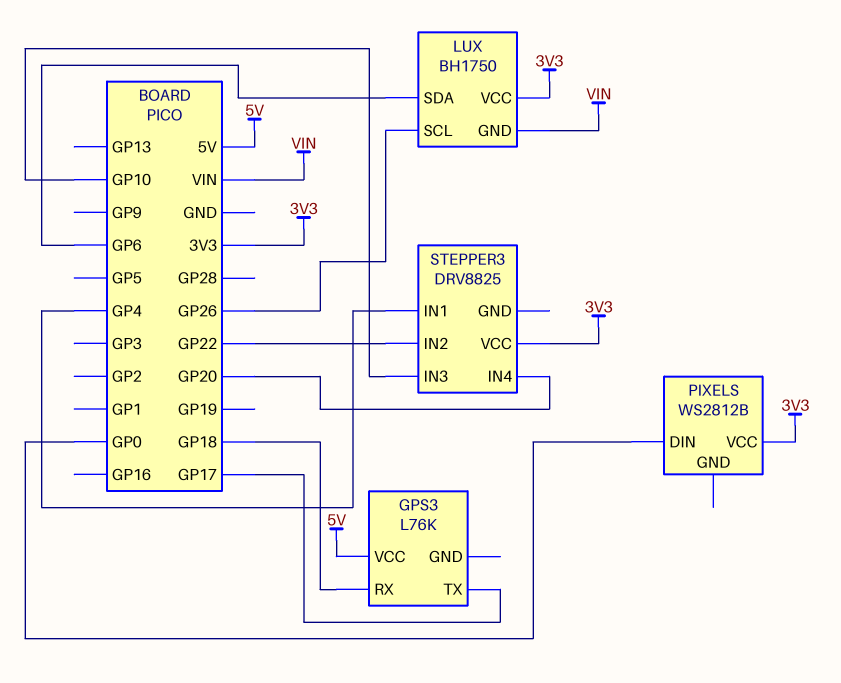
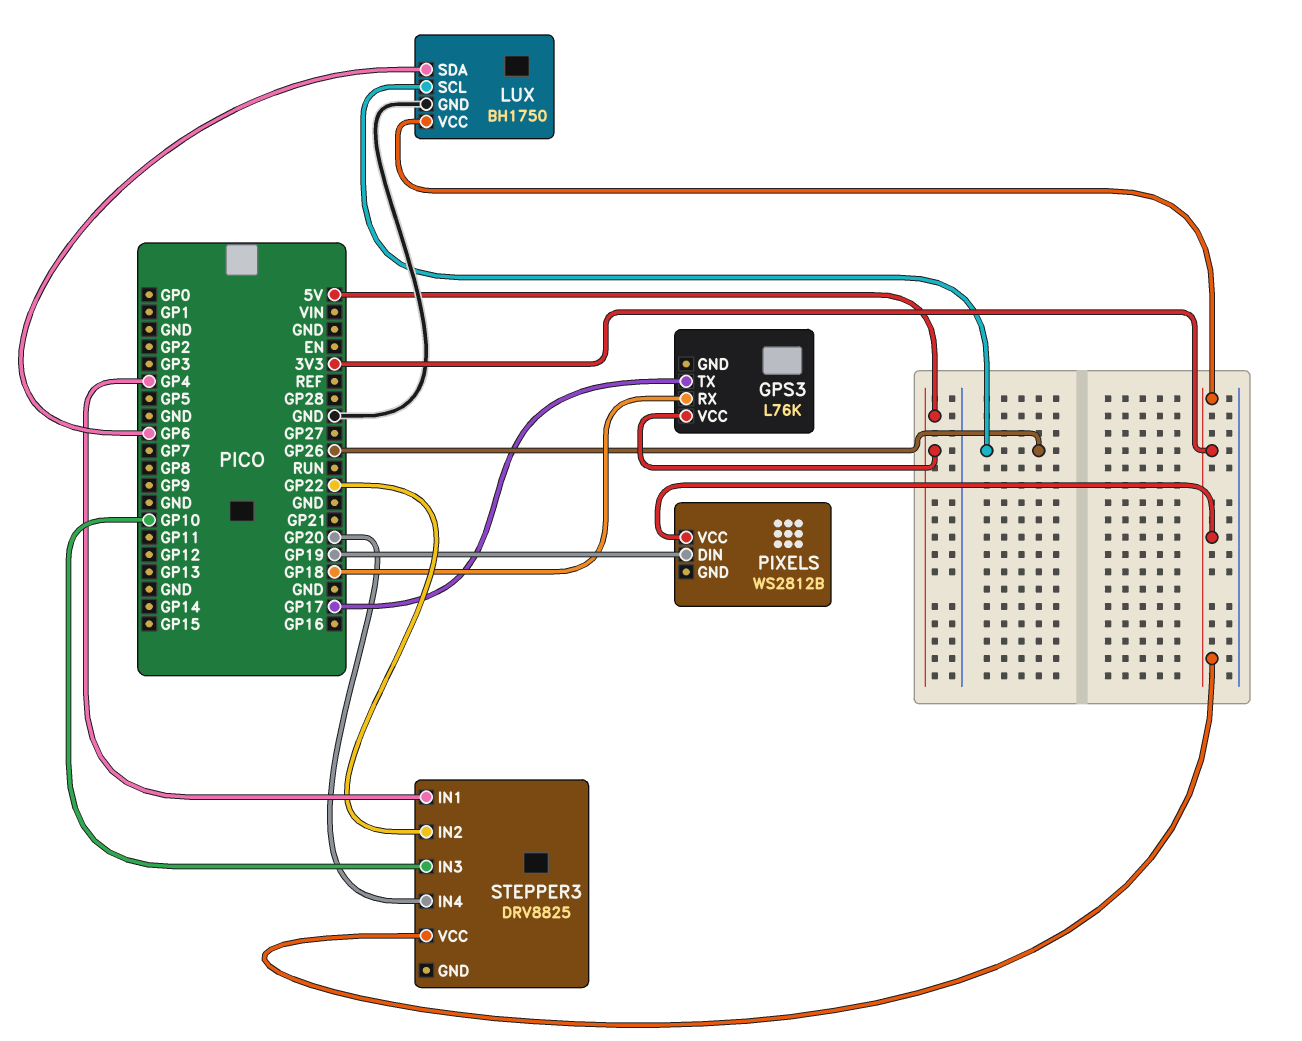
LUX pin GND: VIN -> GND
PIXELS pin DIN: GP0 -> GP19

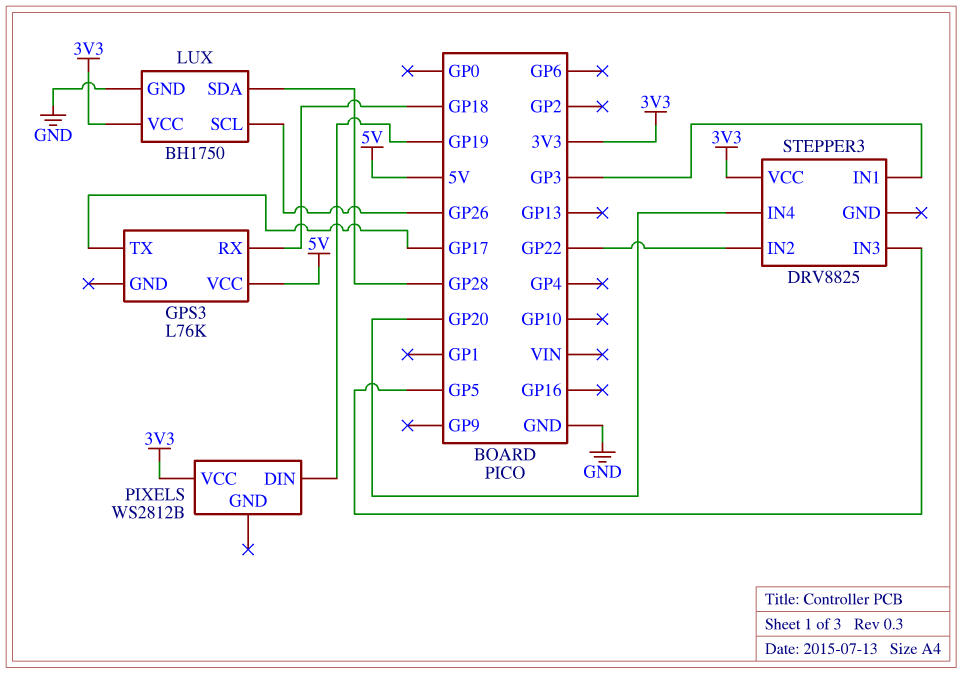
LUX pin SDA: GP6 -> GP28
STEPPER3 pin IN1: GP4 -> GP3
STEPPER3 pin IN3: GP10 -> GP5

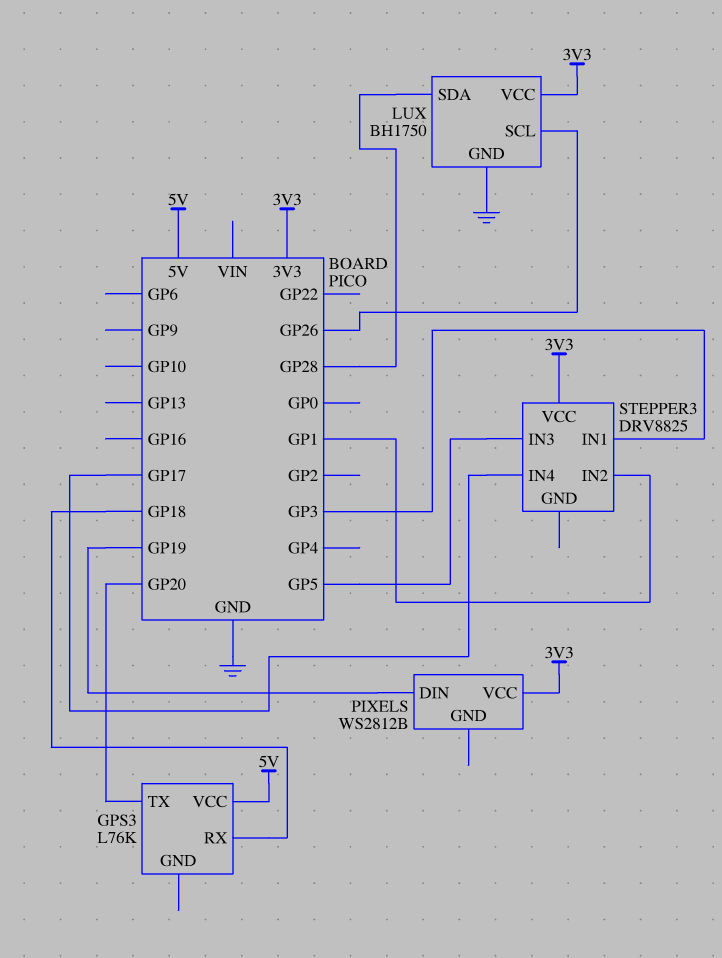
GPS3 pin TX: GP17 -> GP20
STEPPER3 pin IN2: GP22 -> GP1
STEPPER3 pin IN4: GP20 -> GP17

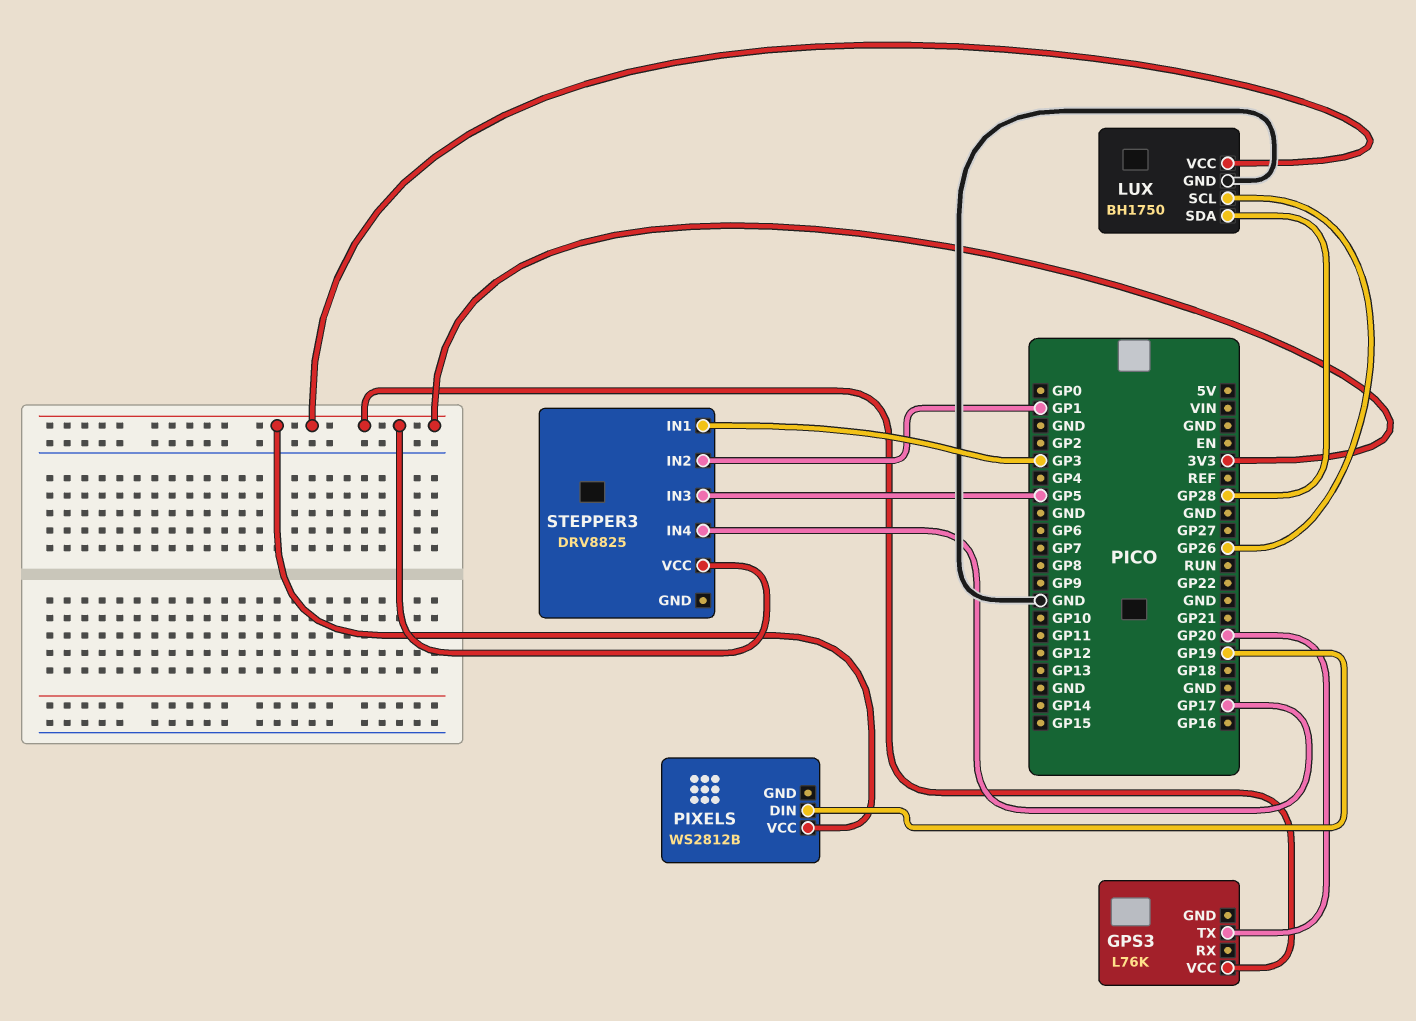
GPS3 pin RX: GP18 -> none
GPS3 pin VCC: 5V -> 3V3

